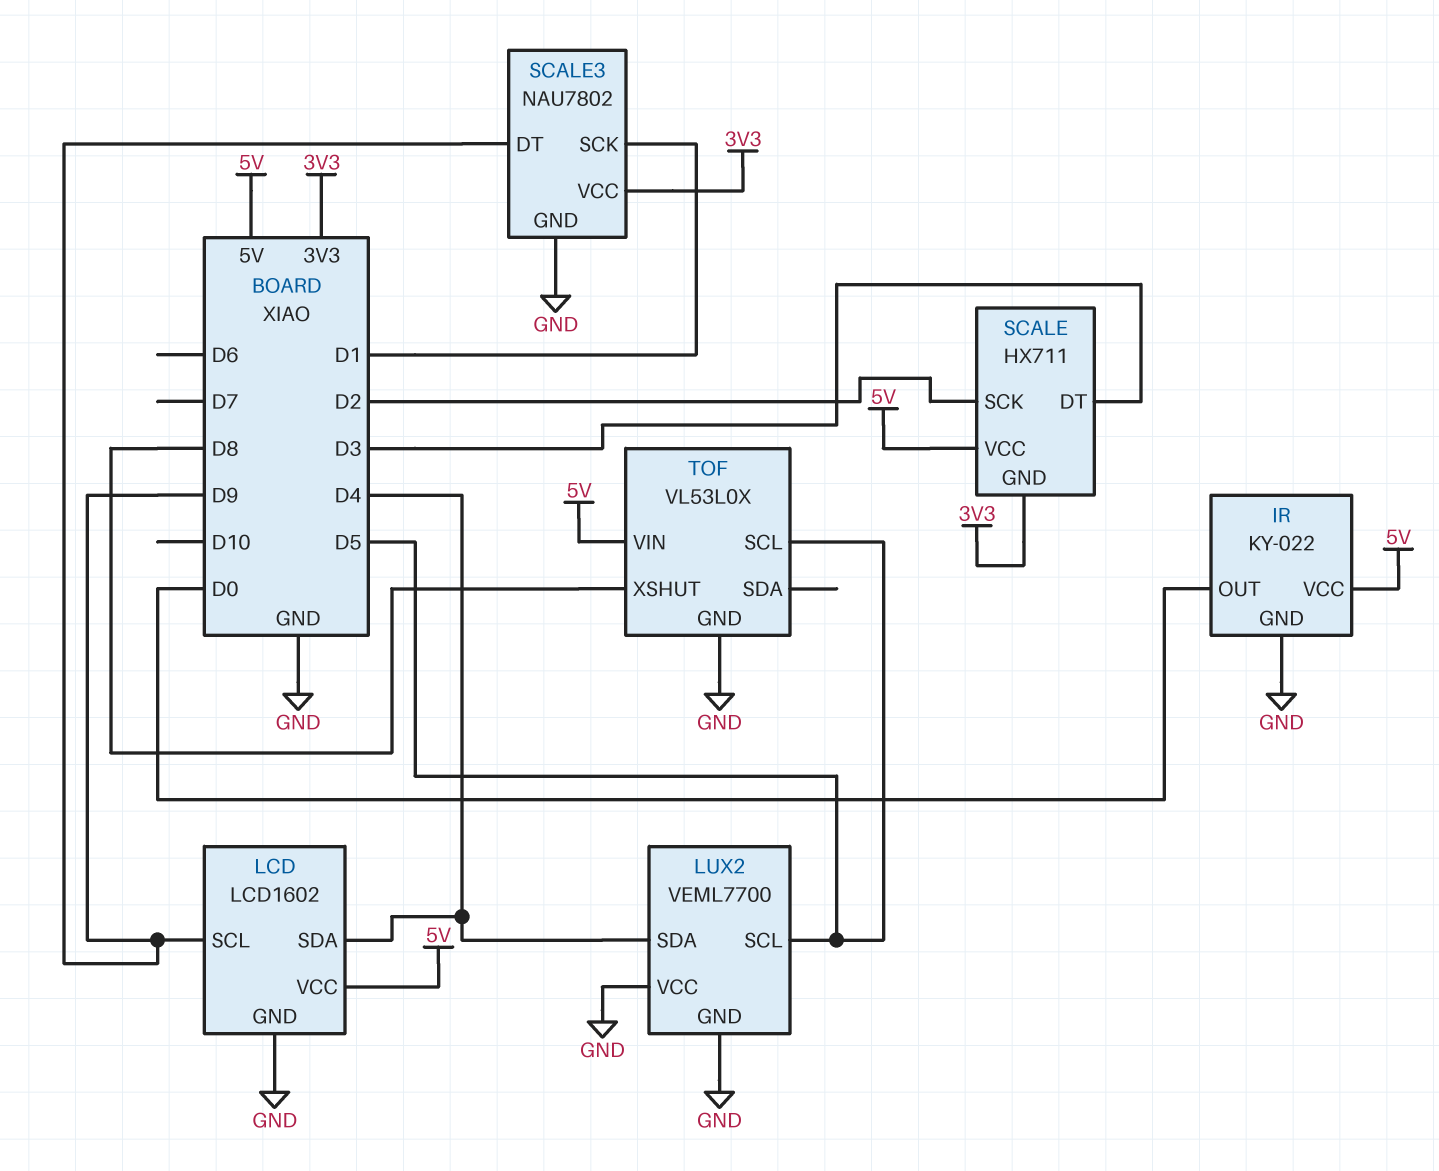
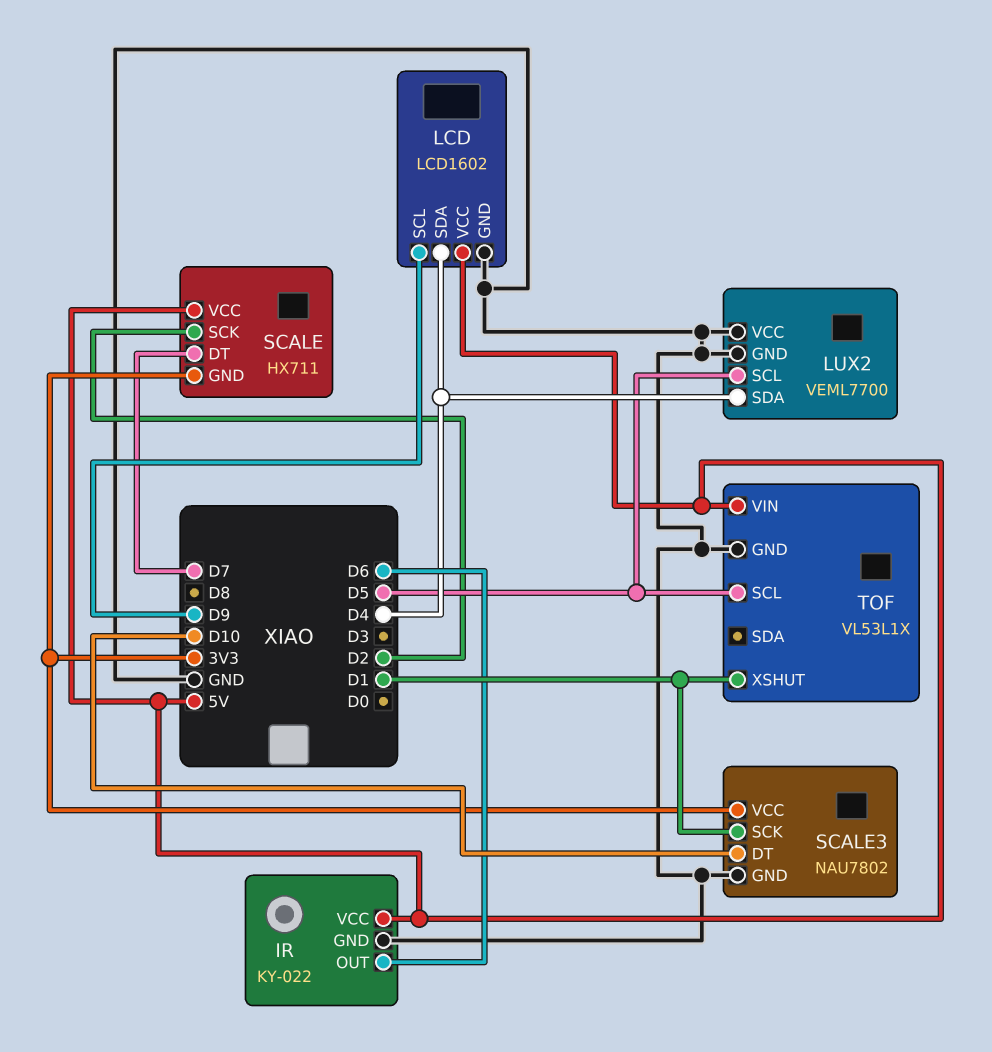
IR pin OUT: D0 -> D6
SCALE pin DT: D3 -> D7
SCALE3 pin DT: D9 -> D10
TOF: VL53L0X -> VL53L1X
TOF pin XSHUT: D8 -> D1

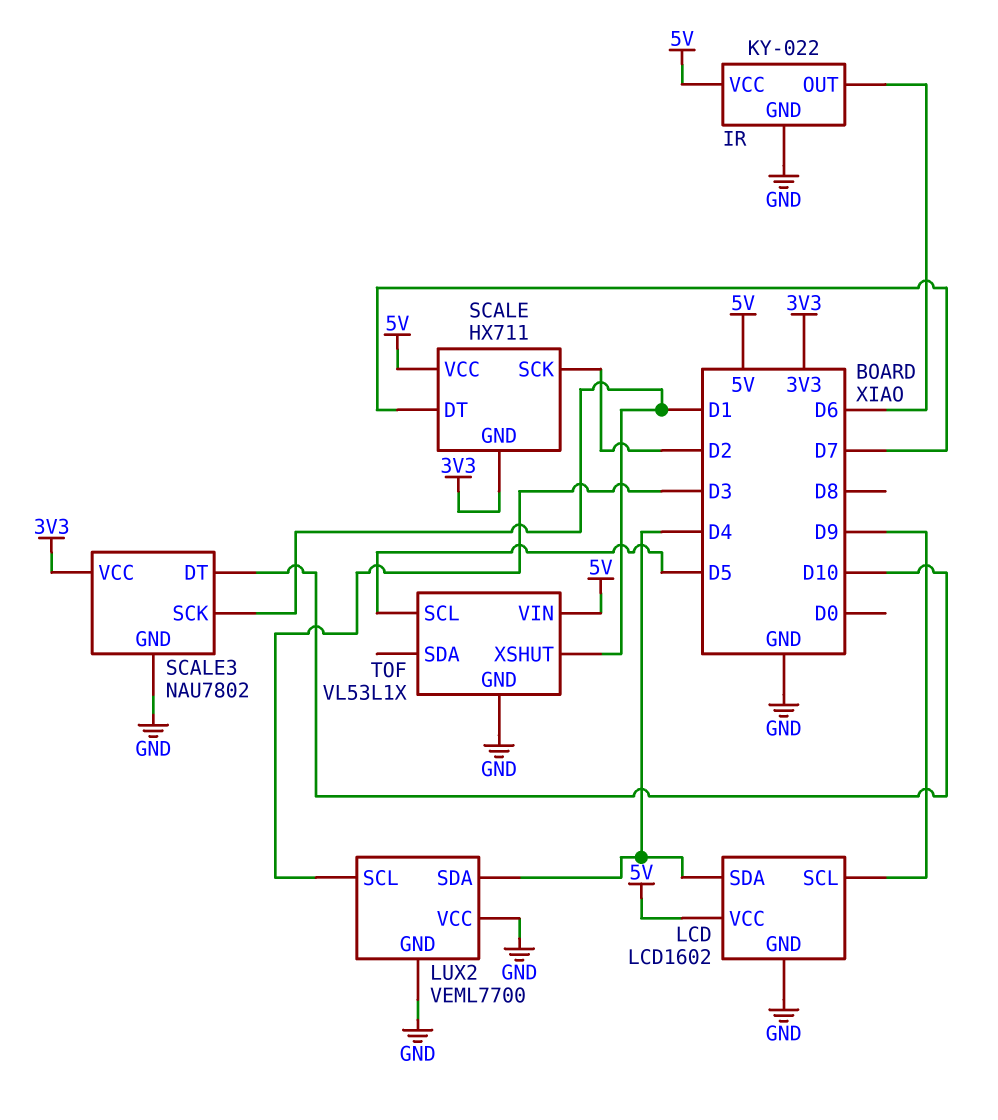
LUX2 pin SCL: D5 -> D3

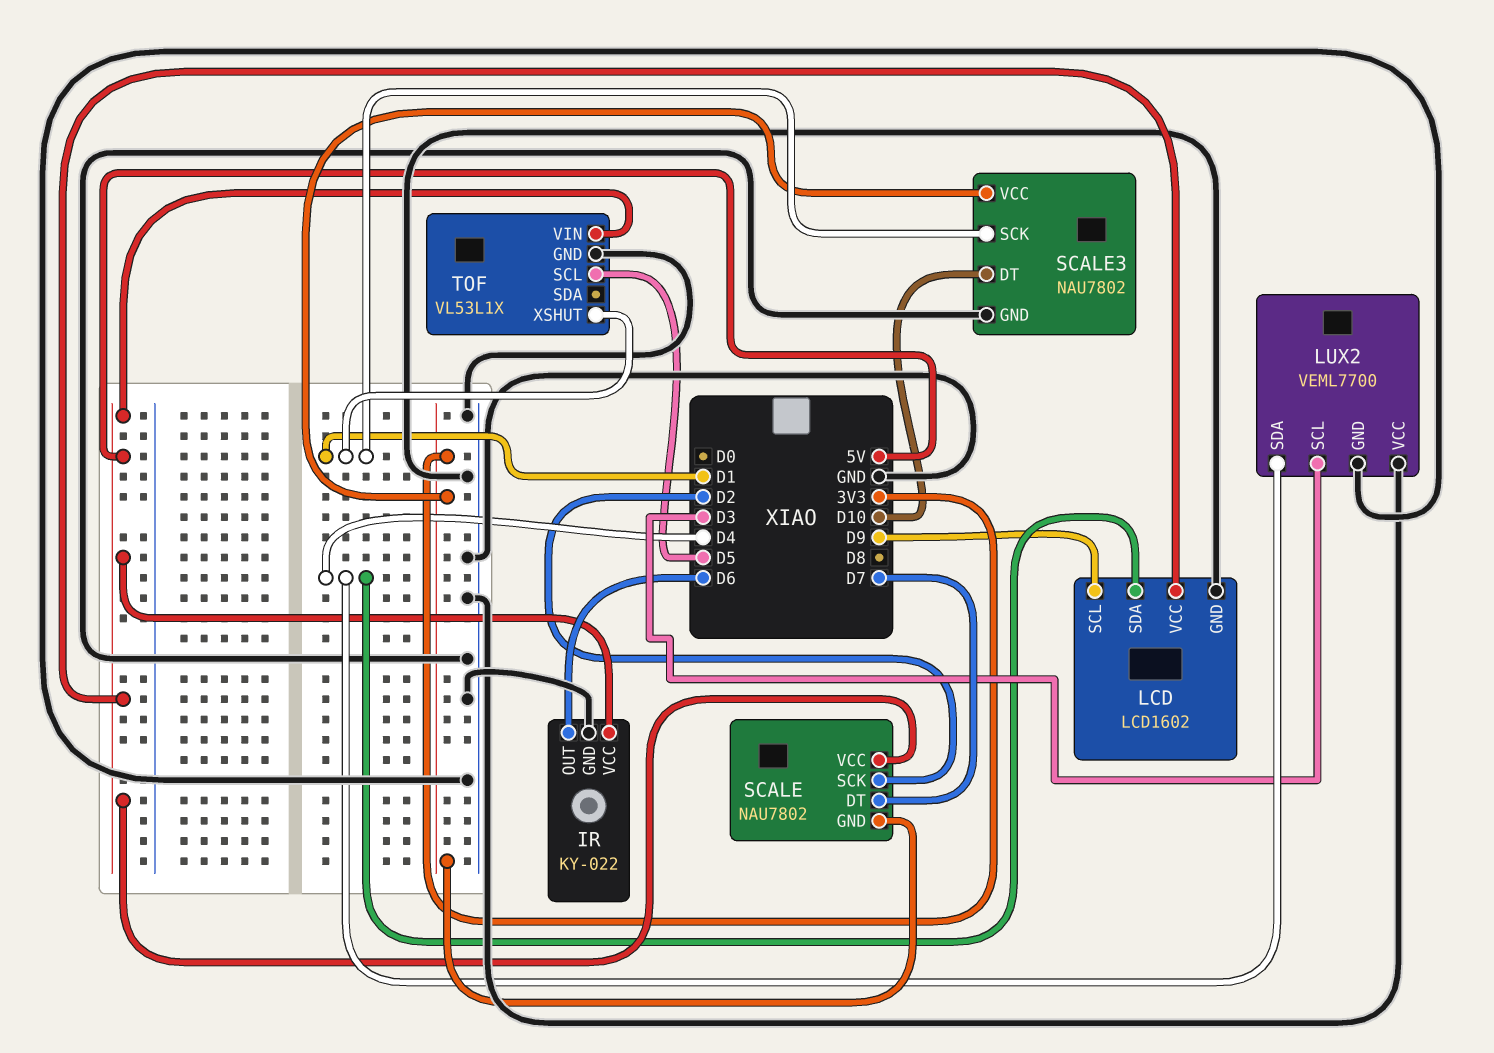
SCALE: HX711 -> NAU7802

